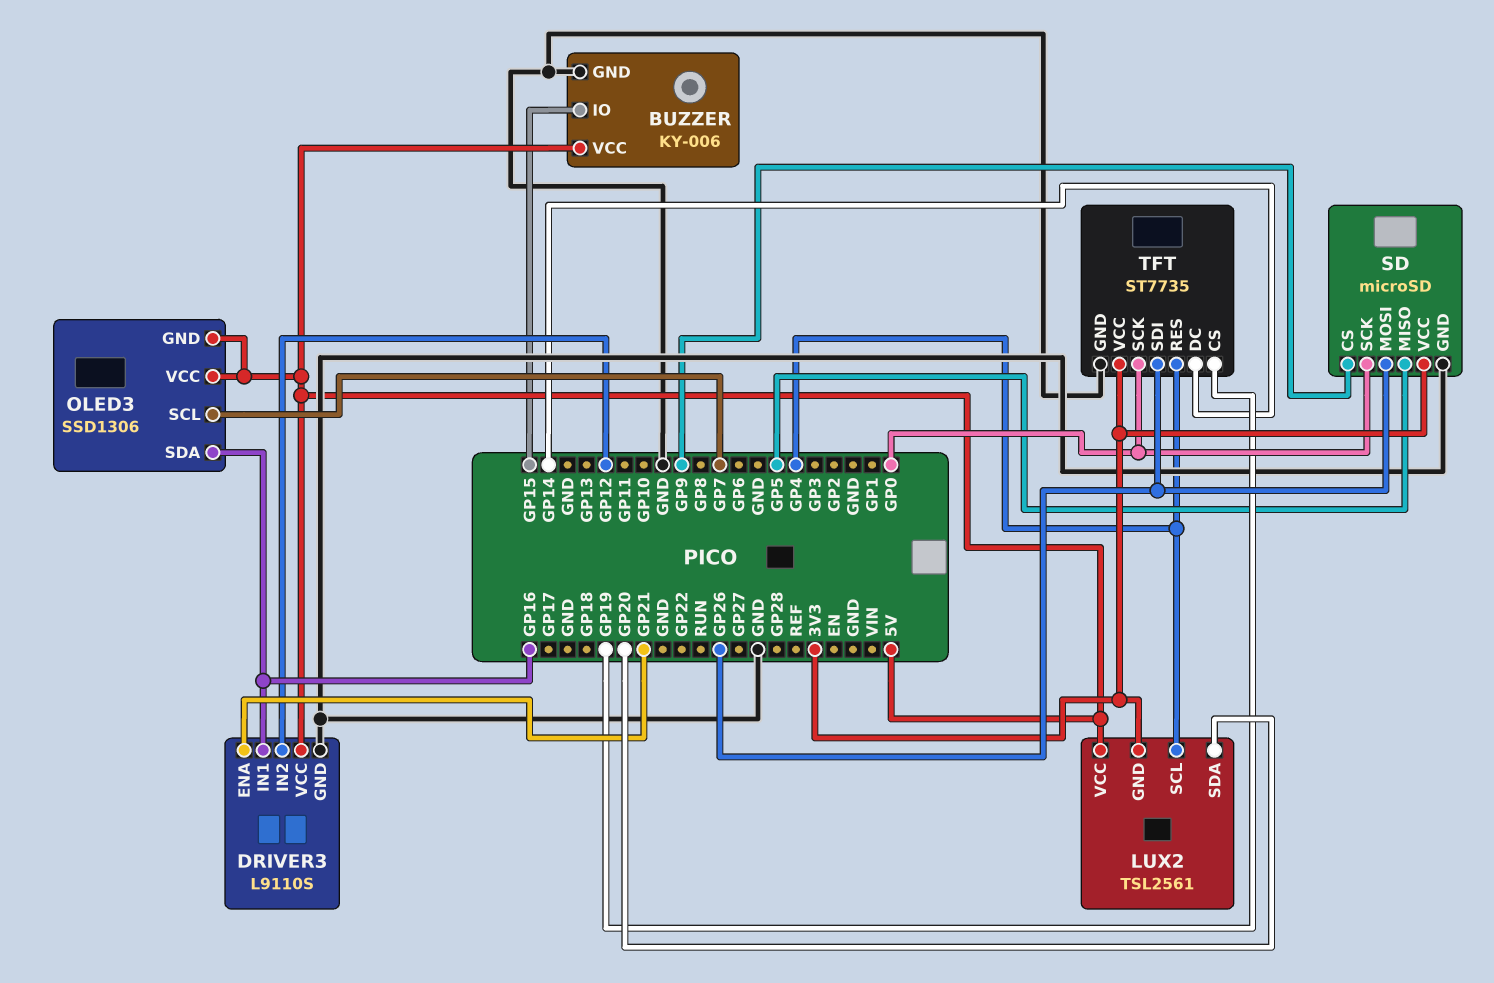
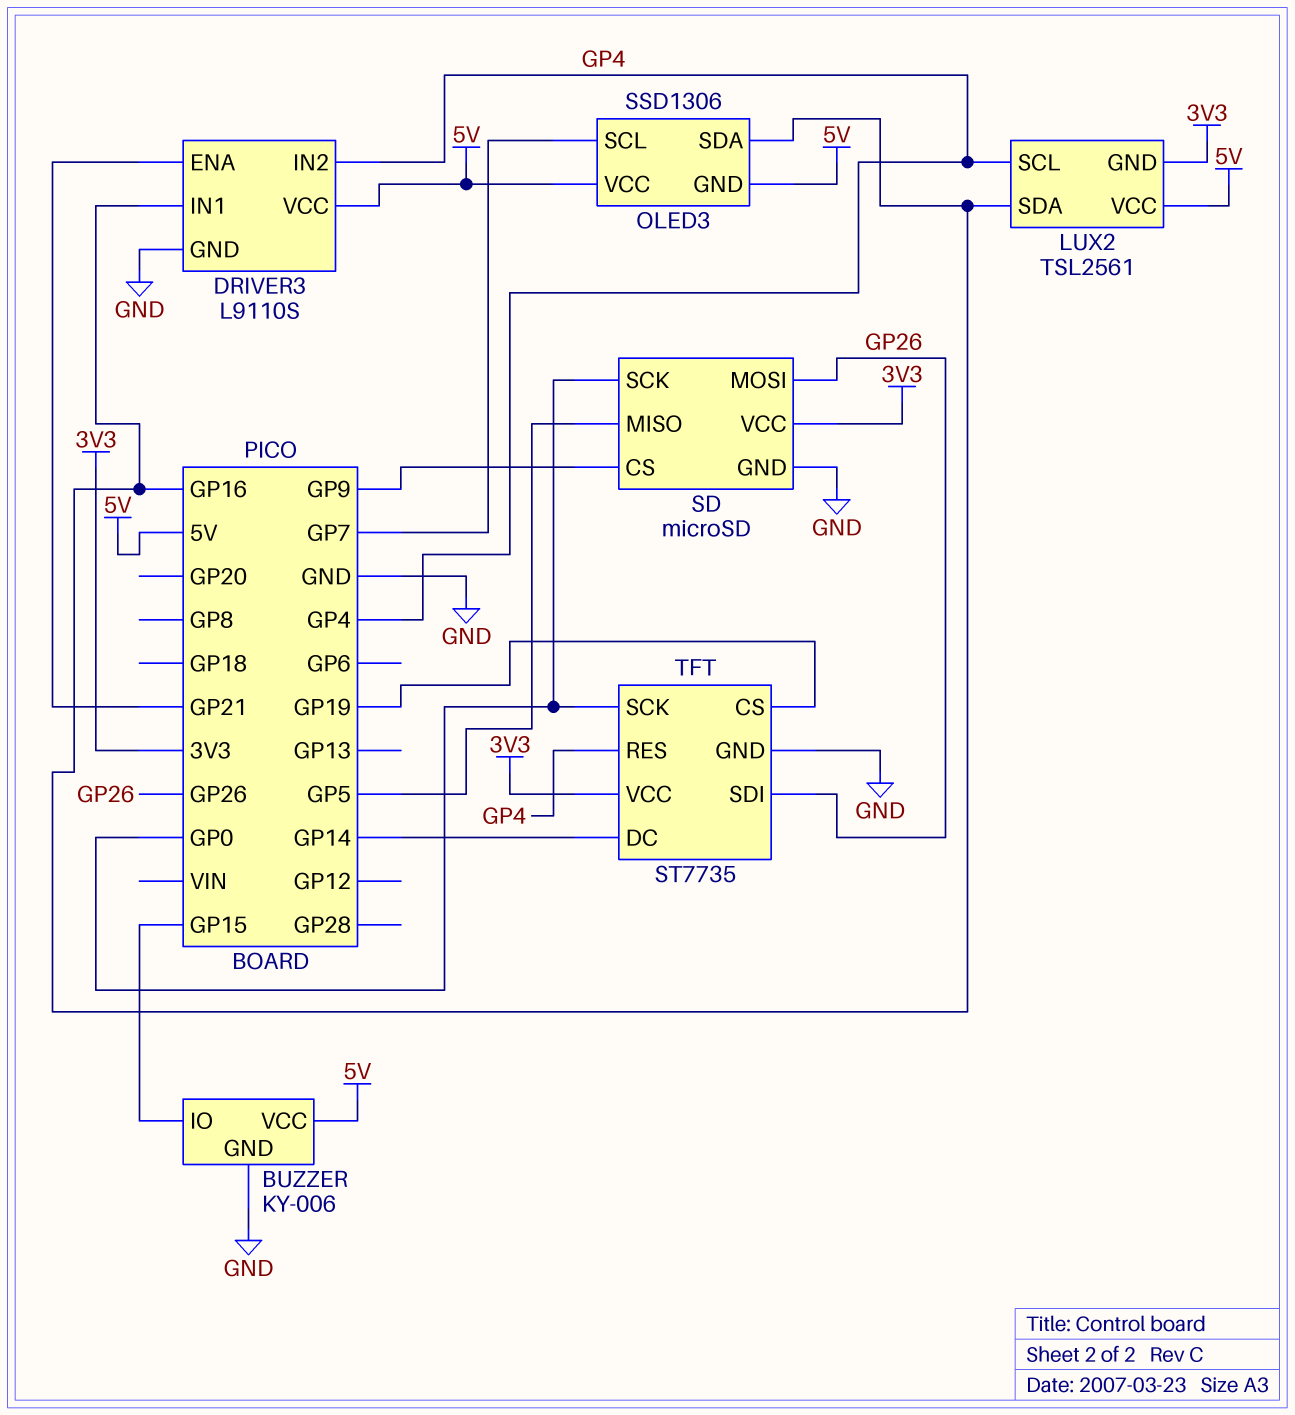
DRIVER3 pin IN2: GP12 -> GP4
LUX2 pin SDA: GP20 -> GP16

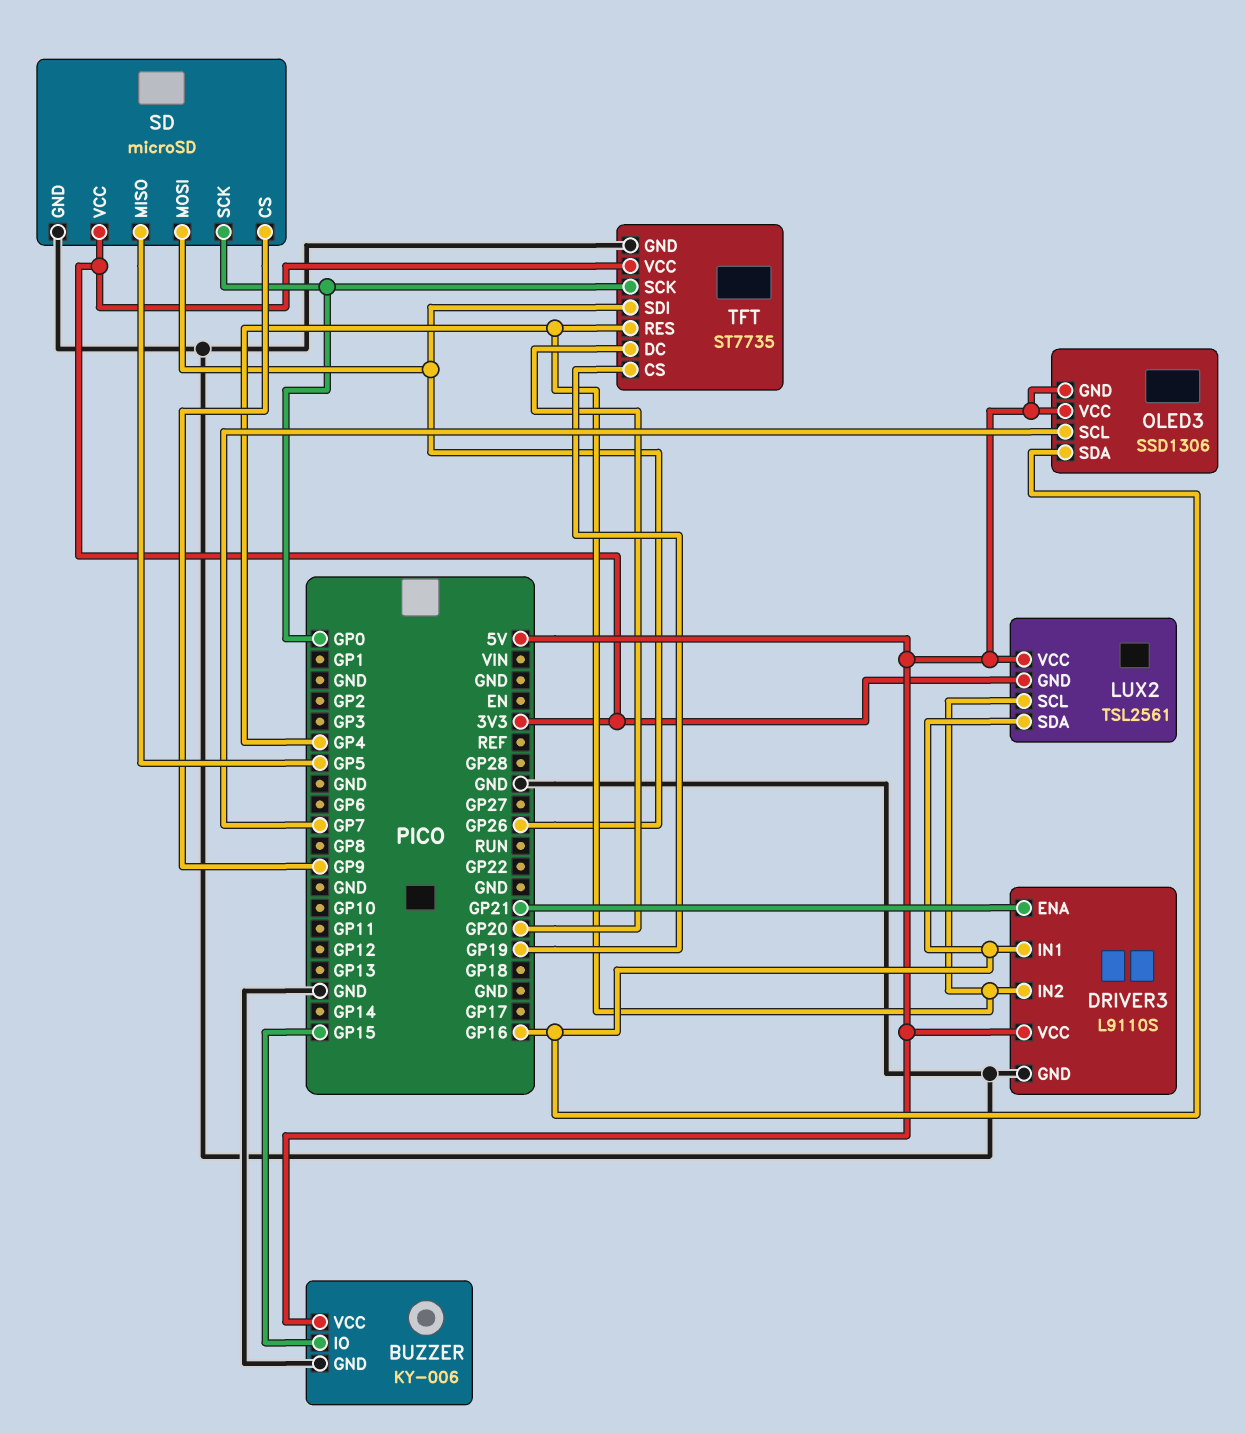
TFT pin DC: GP14 -> GP20

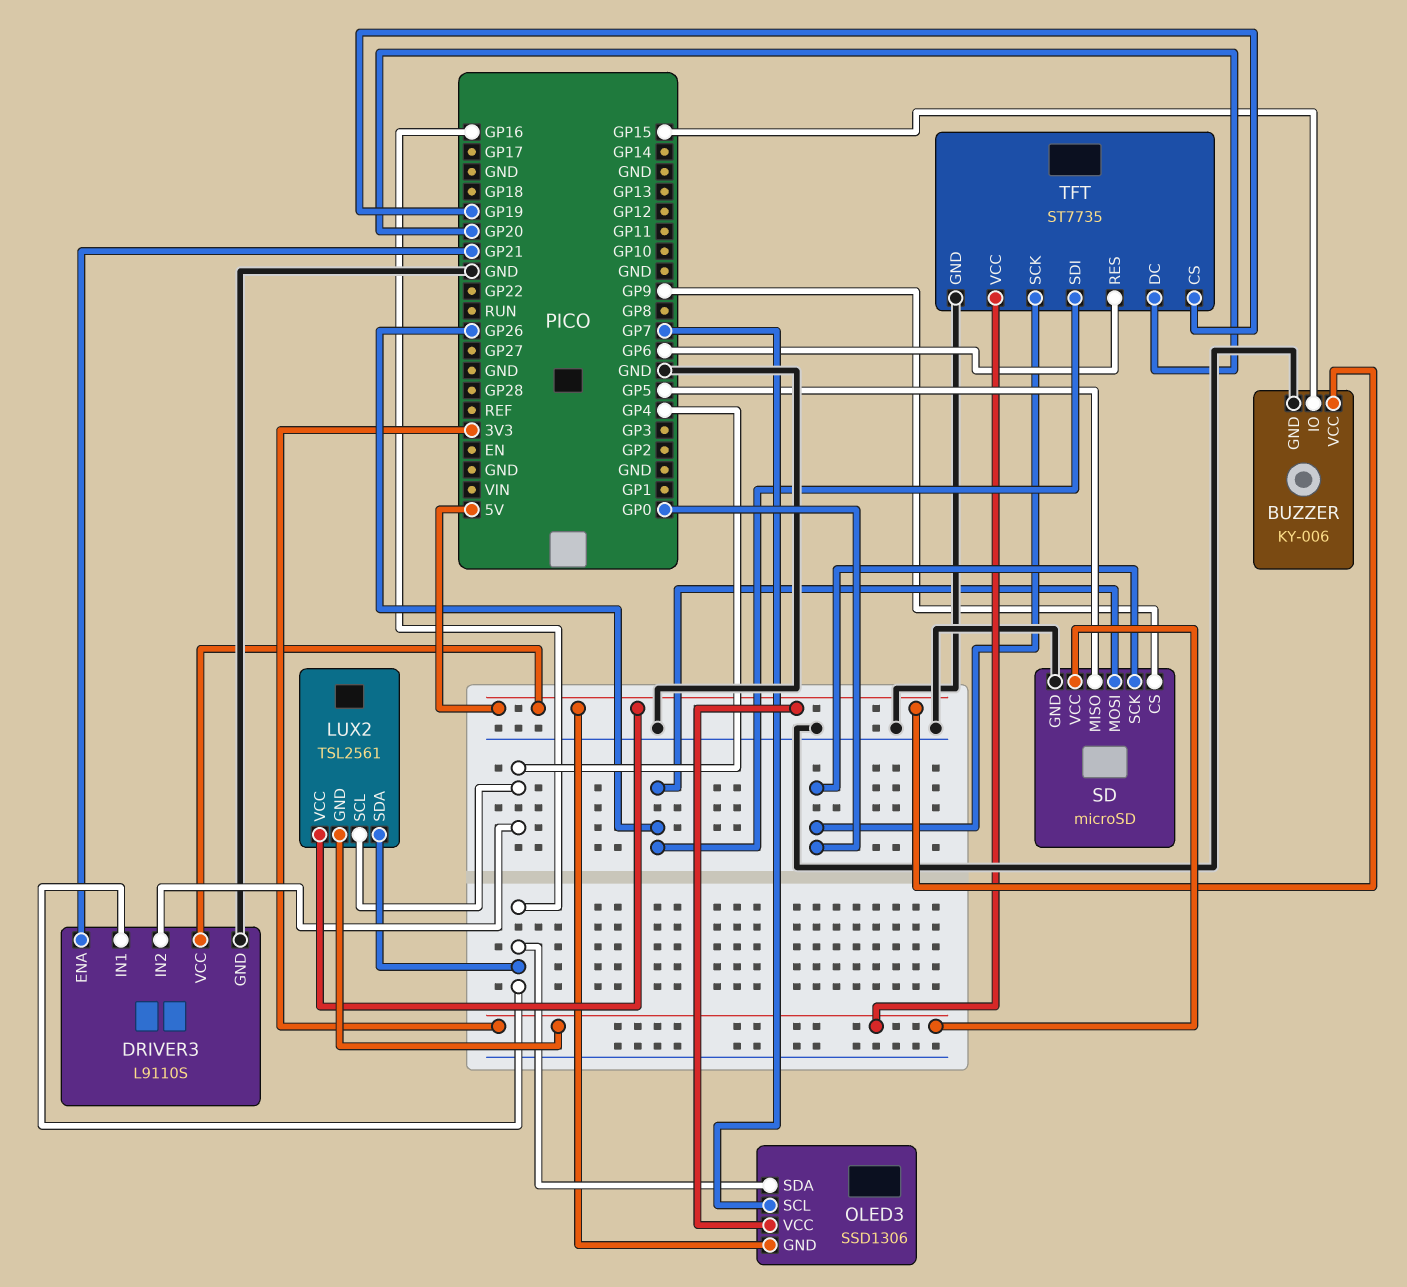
TFT pin RES: GP4 -> GP6

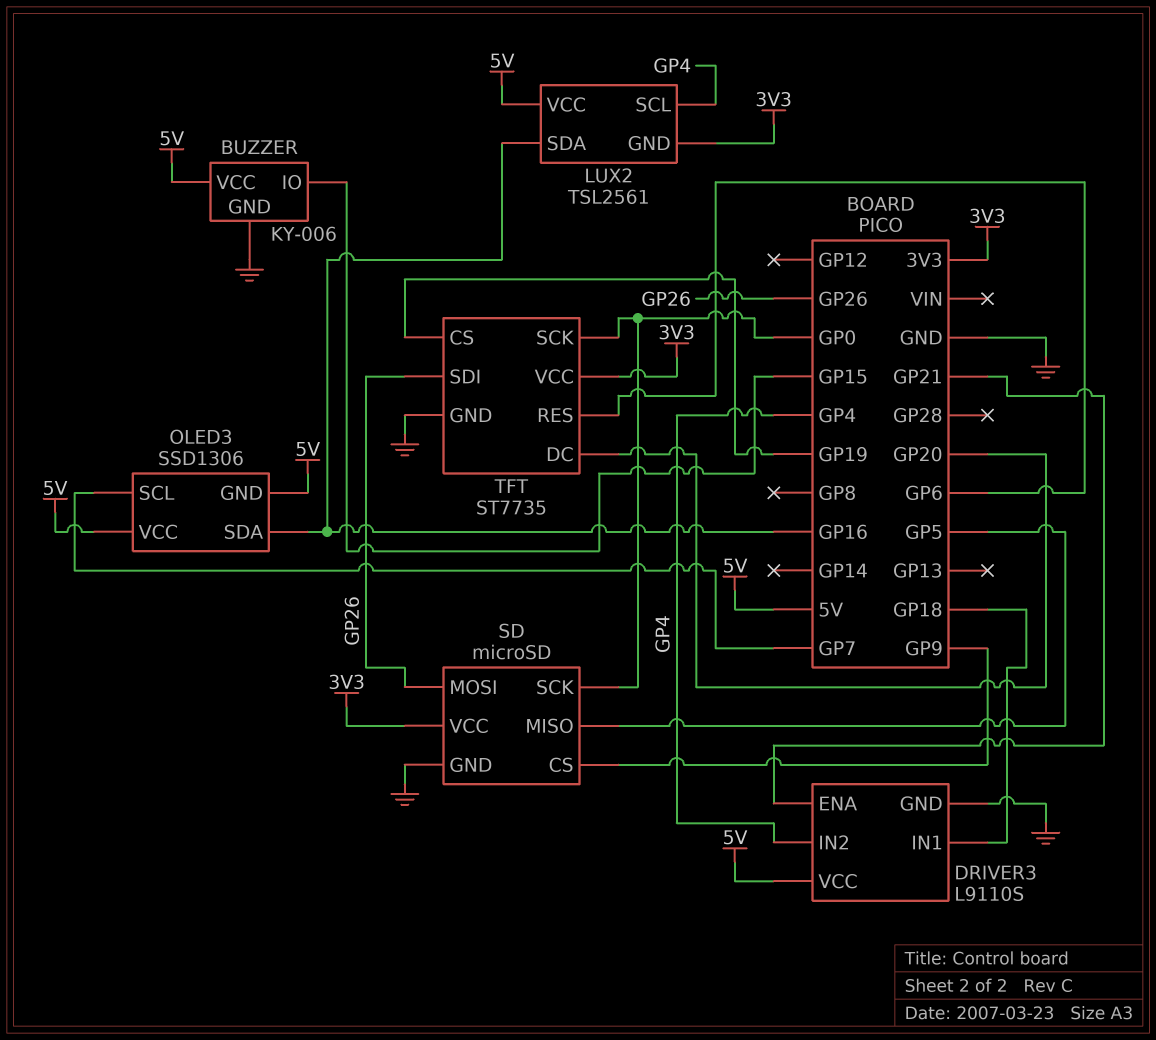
DRIVER3 pin IN1: GP16 -> GP18

